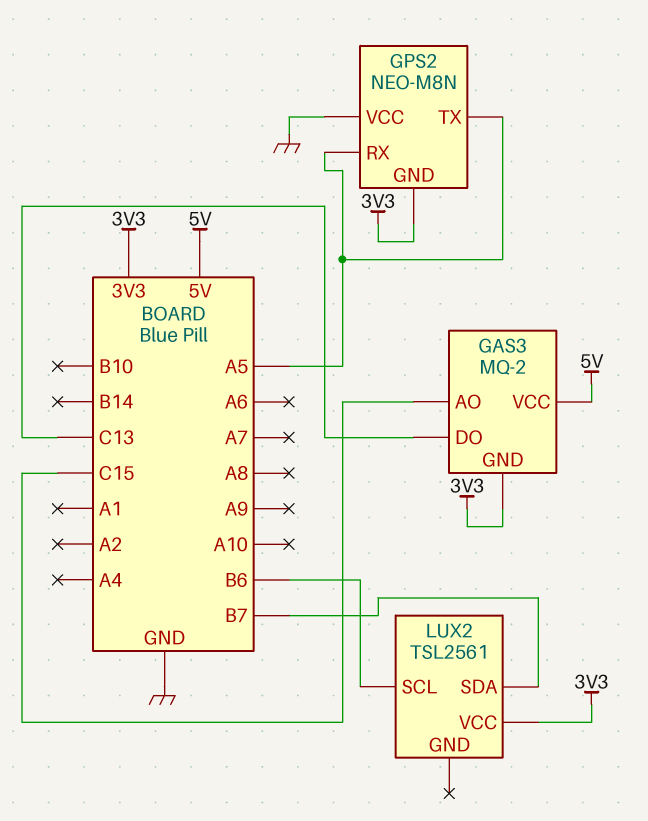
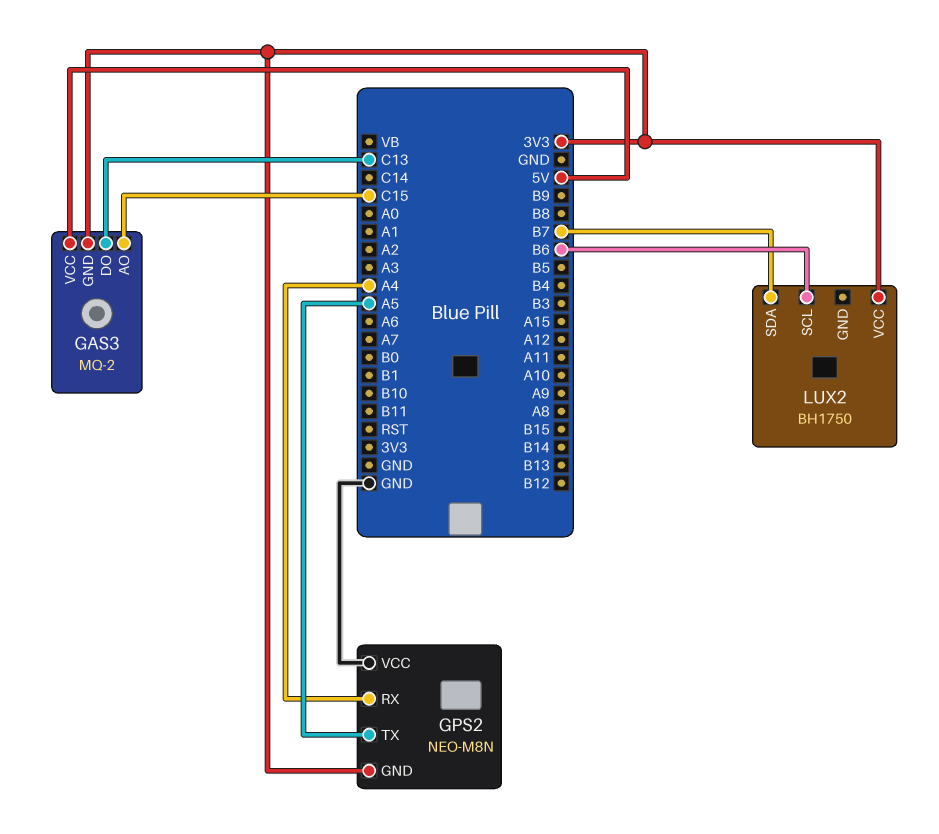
GPS2 pin RX: A5 -> A4
LUX2: TSL2561 -> BH1750

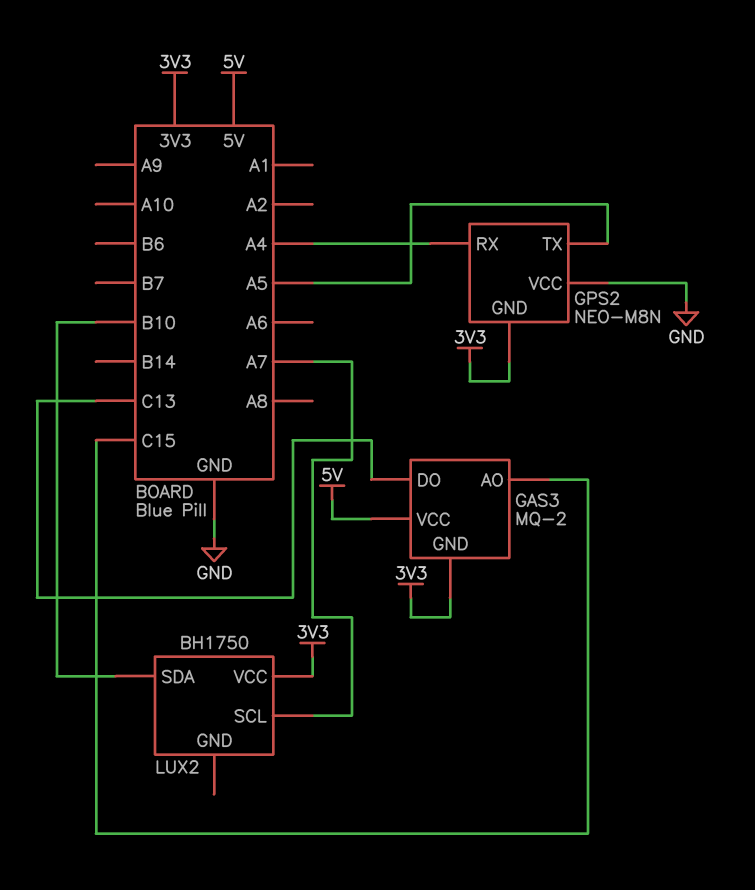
LUX2 pin SCL: B6 -> A7
LUX2 pin SDA: B7 -> B10

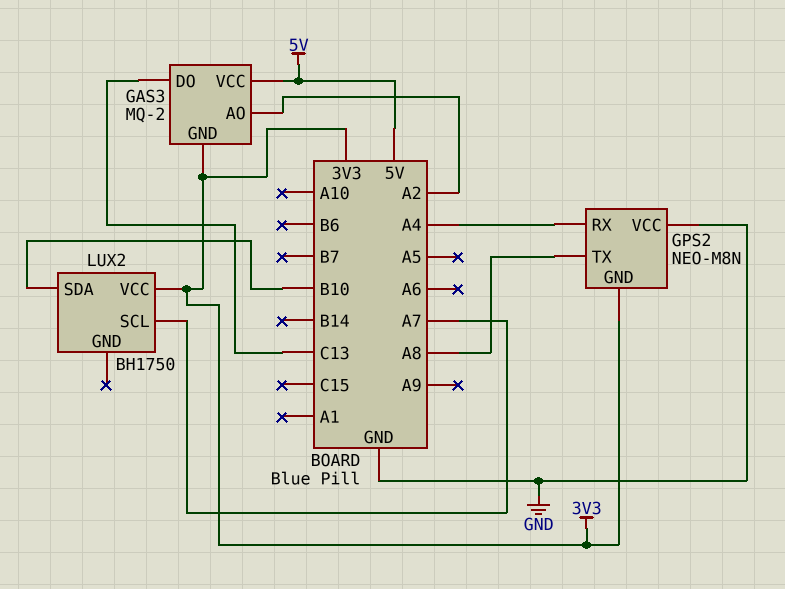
GAS3 pin AO: C15 -> A2
GPS2 pin TX: A5 -> A8

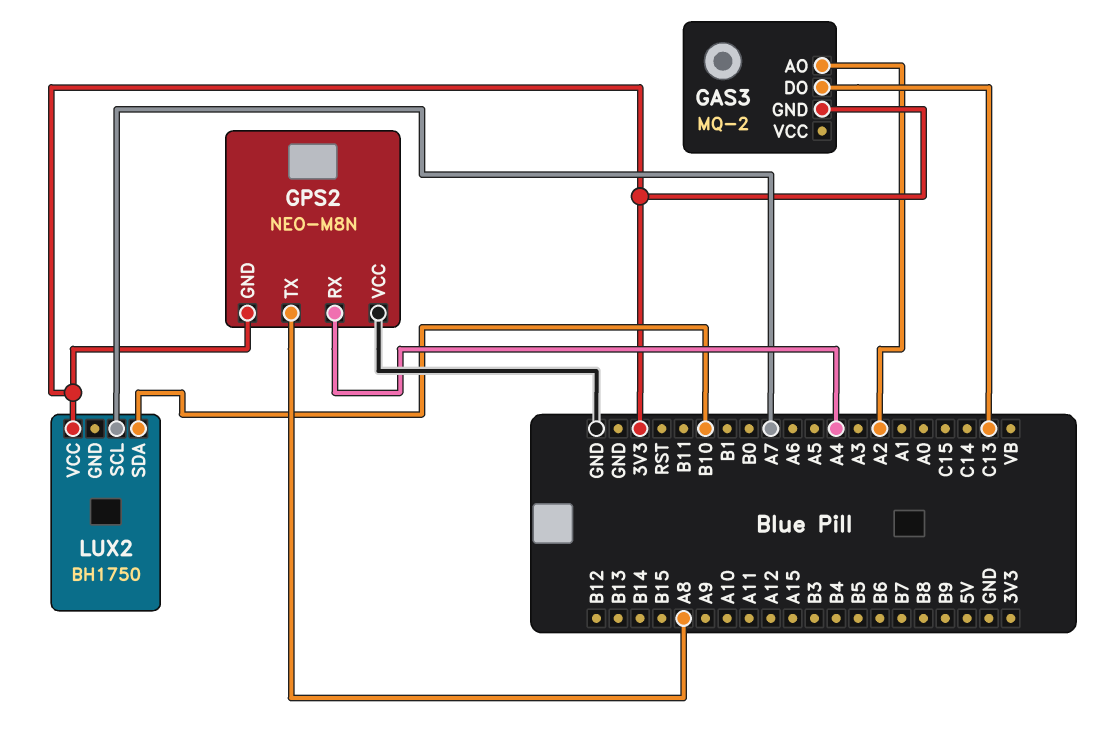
GAS3 pin VCC: 5V -> none

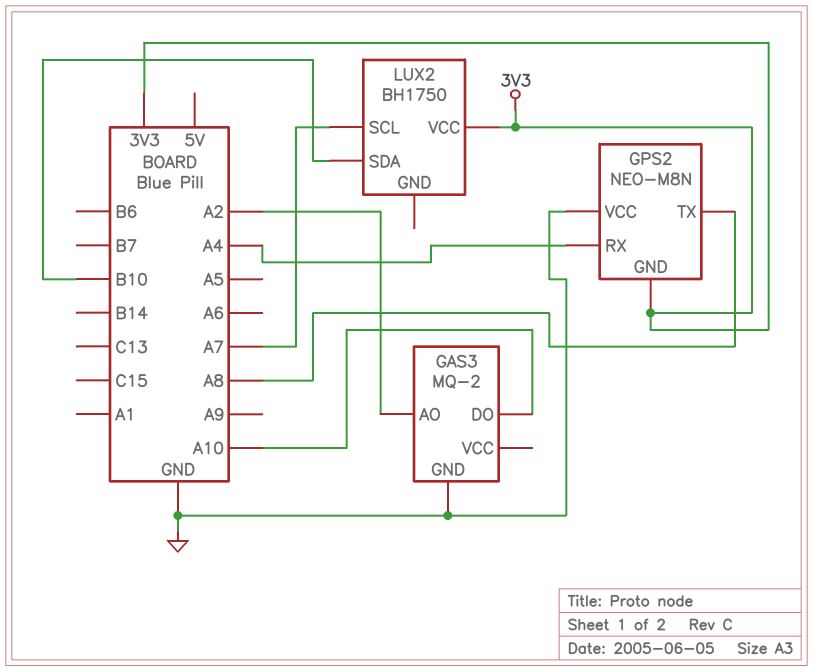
GAS3 pin DO: C13 -> A10
GAS3 pin GND: 3V3 -> GND

